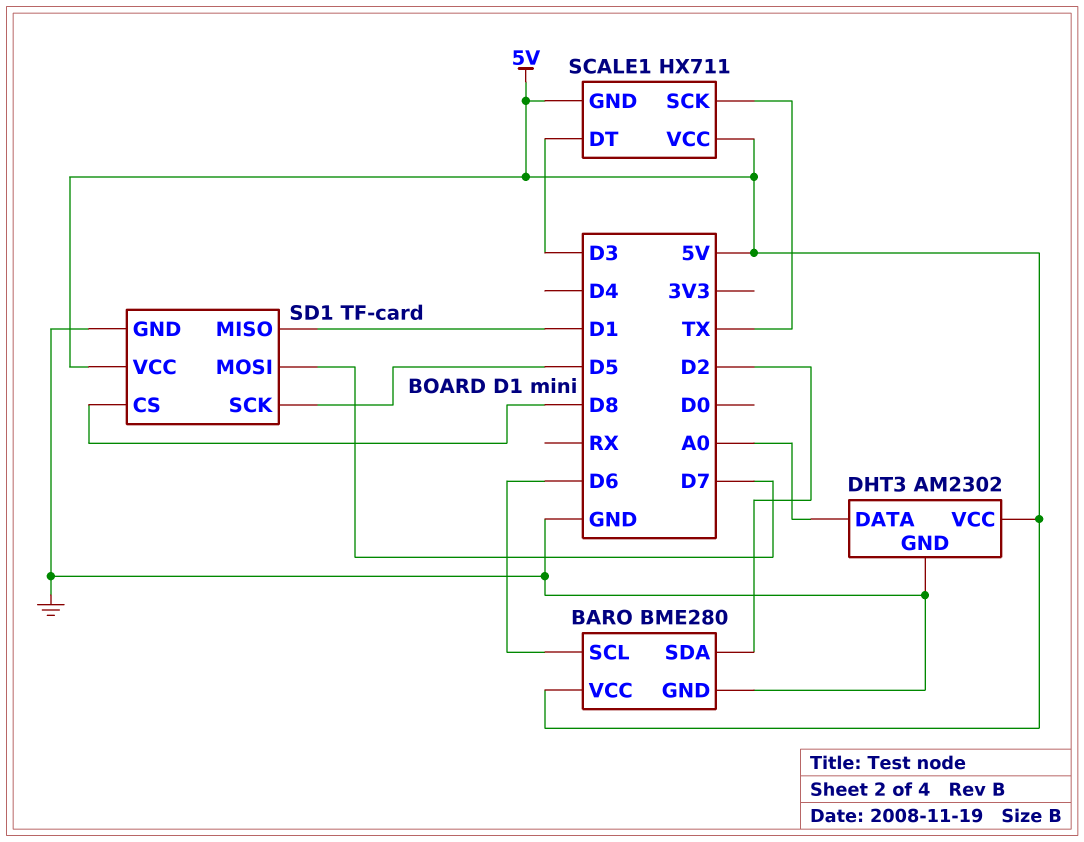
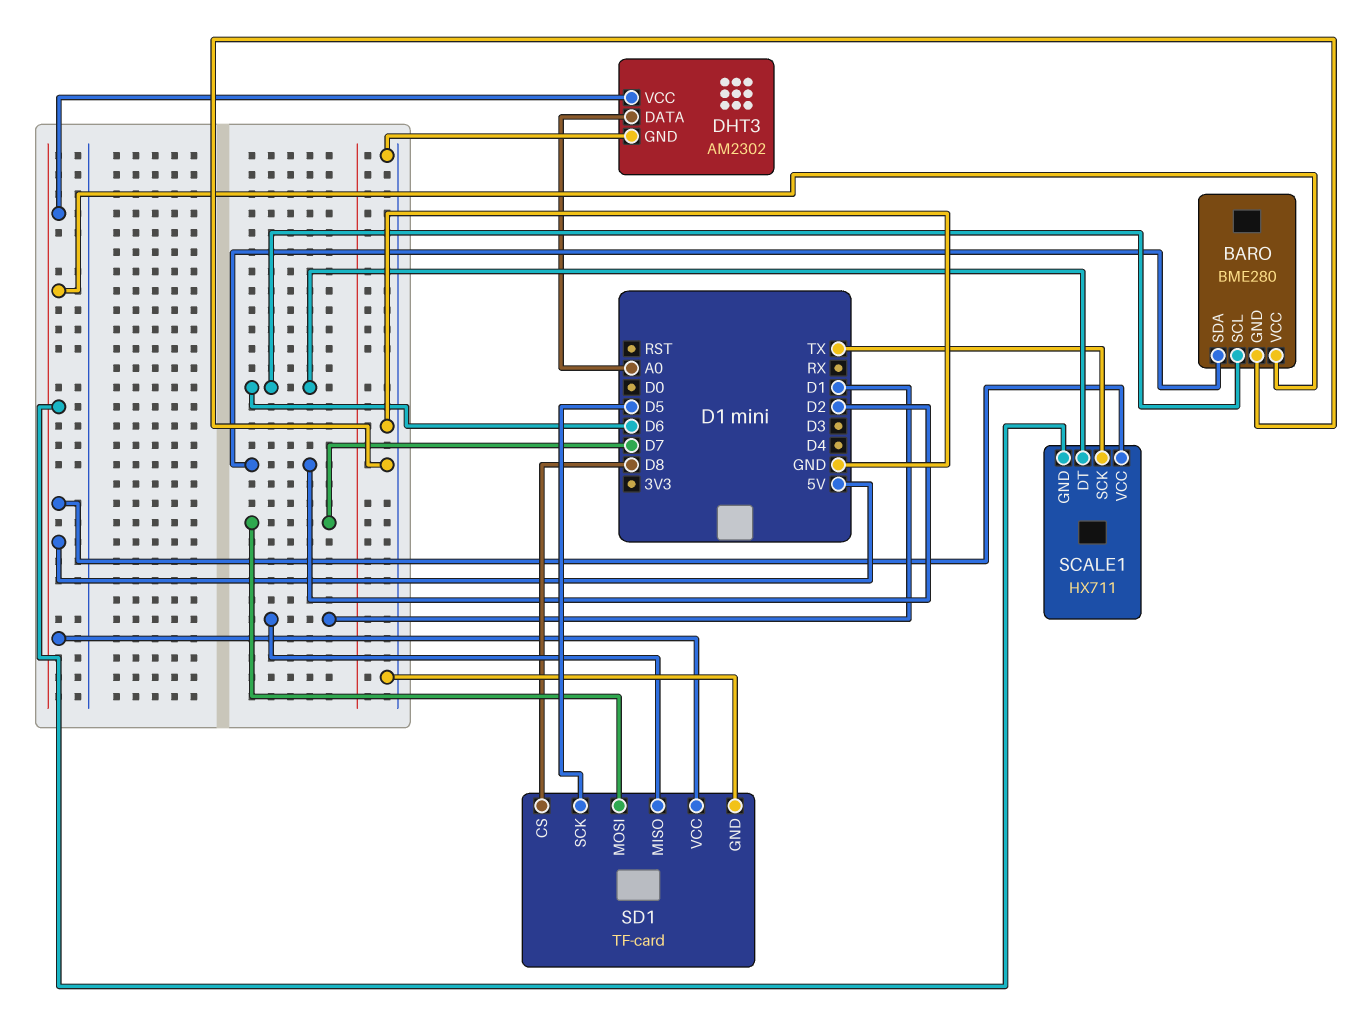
SCALE1 pin DT: D3 -> D6

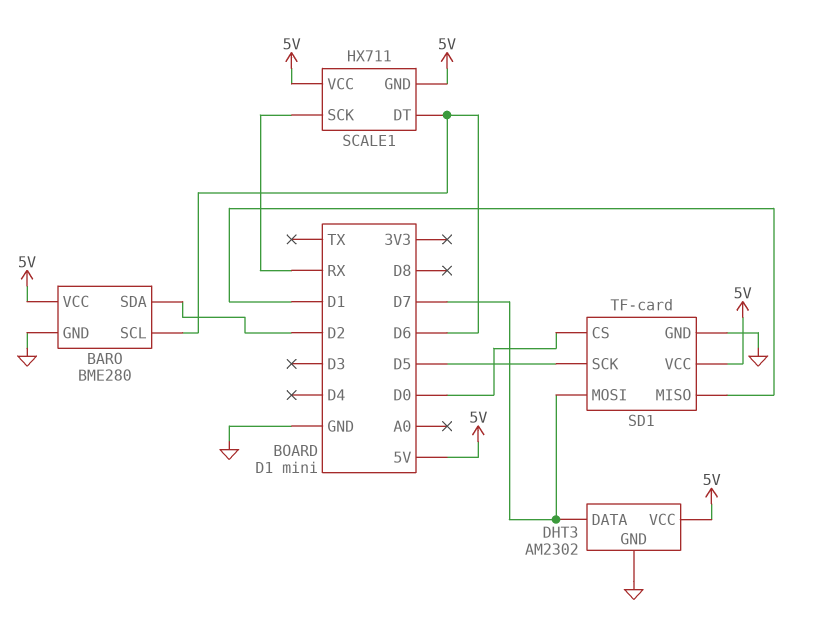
DHT3 pin DATA: A0 -> D7
SCALE1 pin SCK: TX -> RX
SD1 pin CS: D8 -> D0

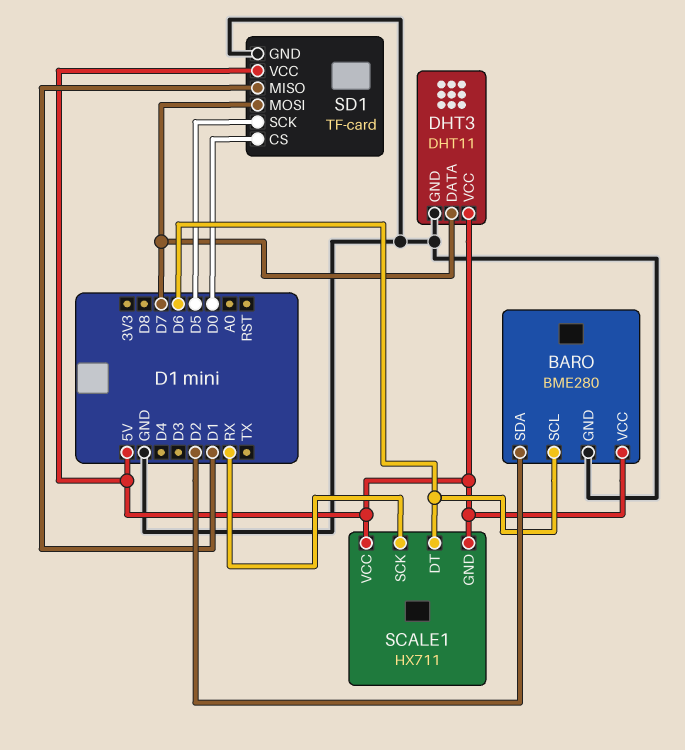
DHT3: AM2302 -> DHT11

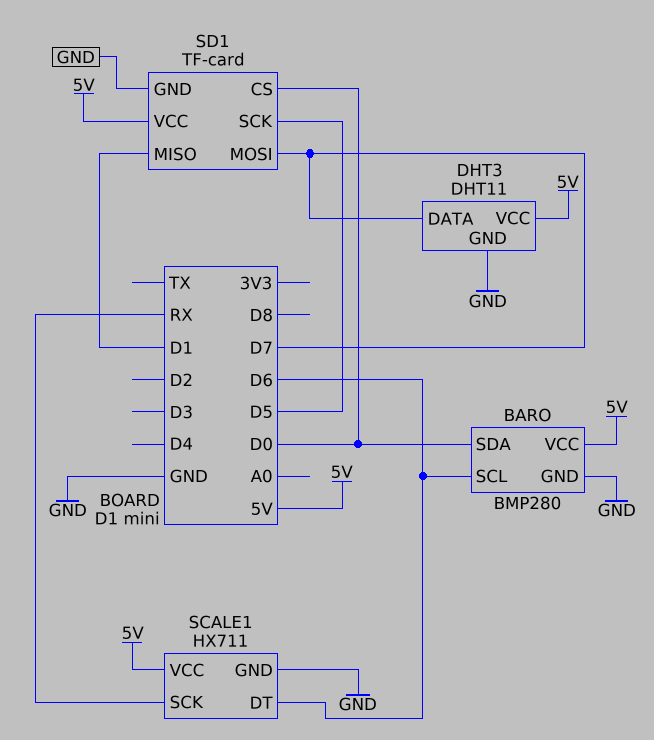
BARO: BME280 -> BMP280
BARO pin SDA: D2 -> D0
SCALE1 pin GND: 5V -> GND

